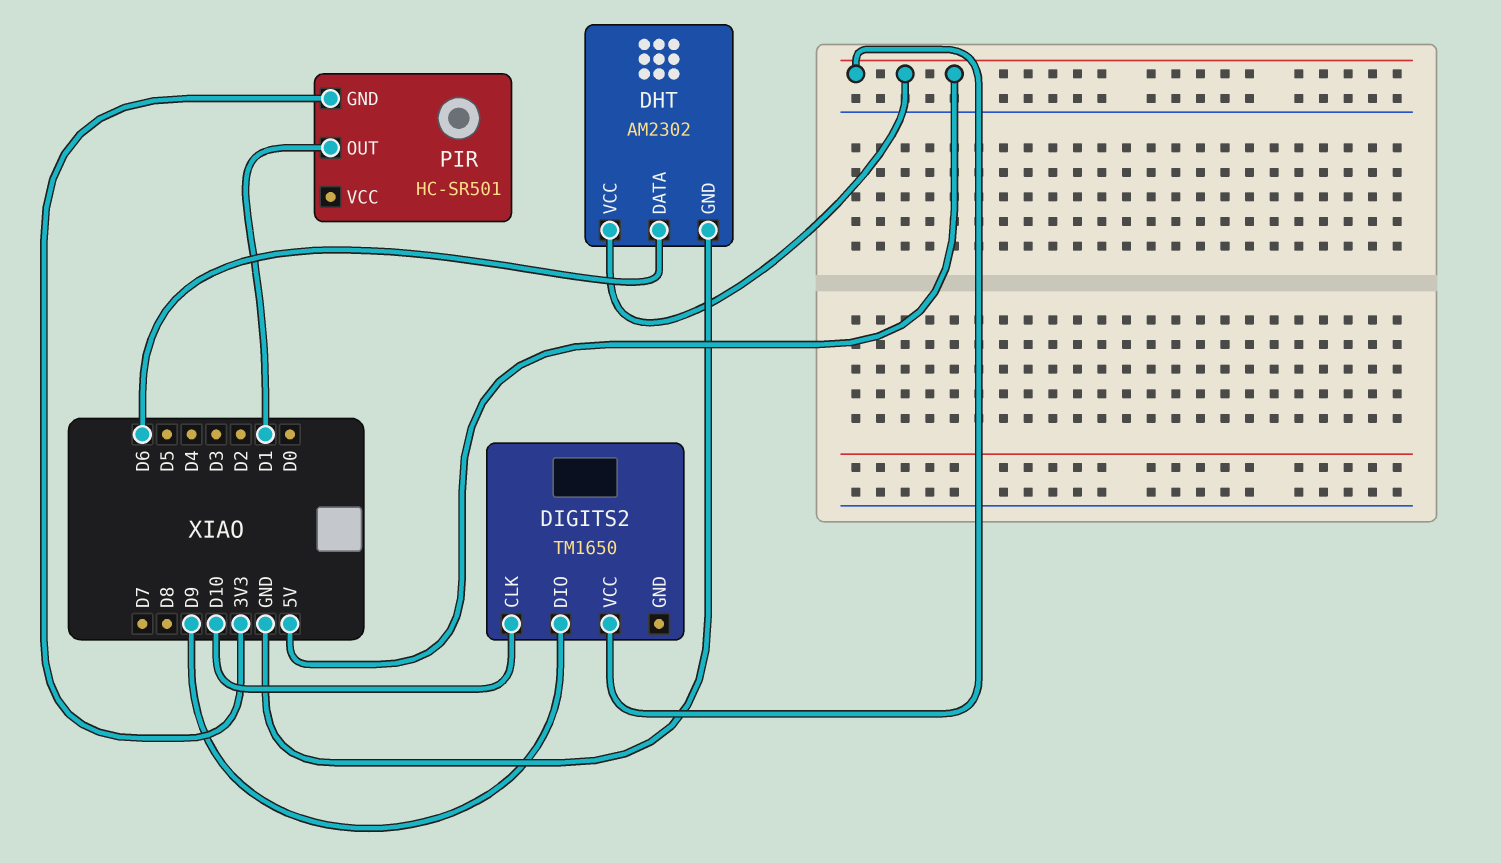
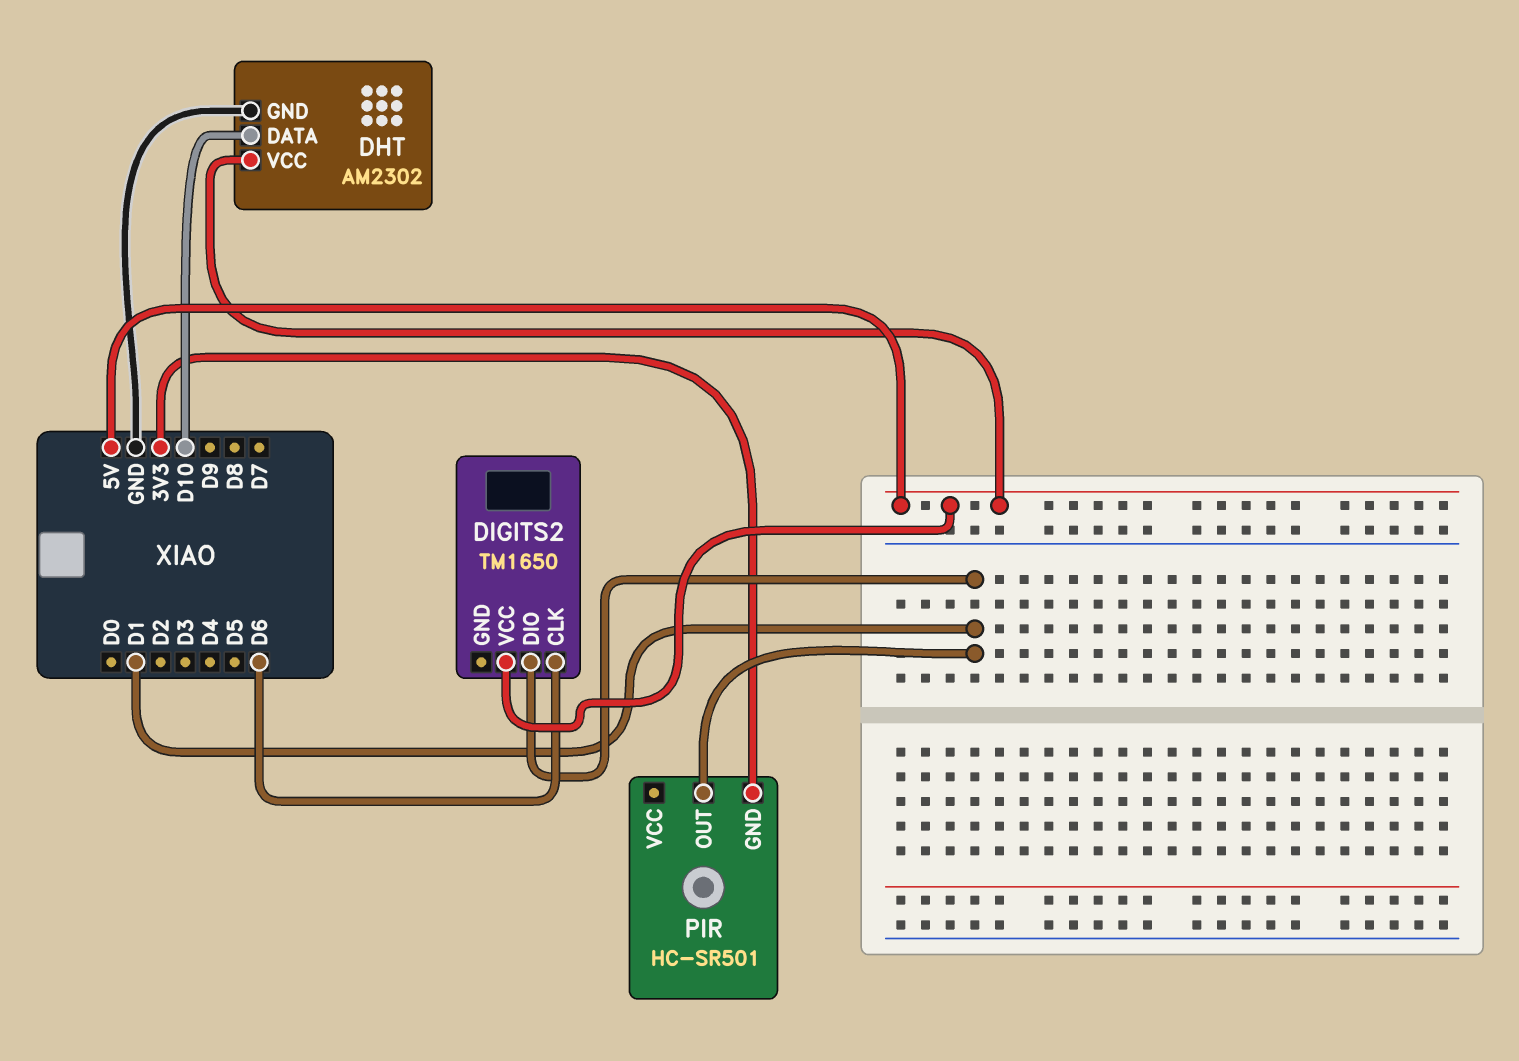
DHT pin DATA: D6 -> D10
DIGITS2 pin CLK: D10 -> D6
DIGITS2 pin DIO: D9 -> D1

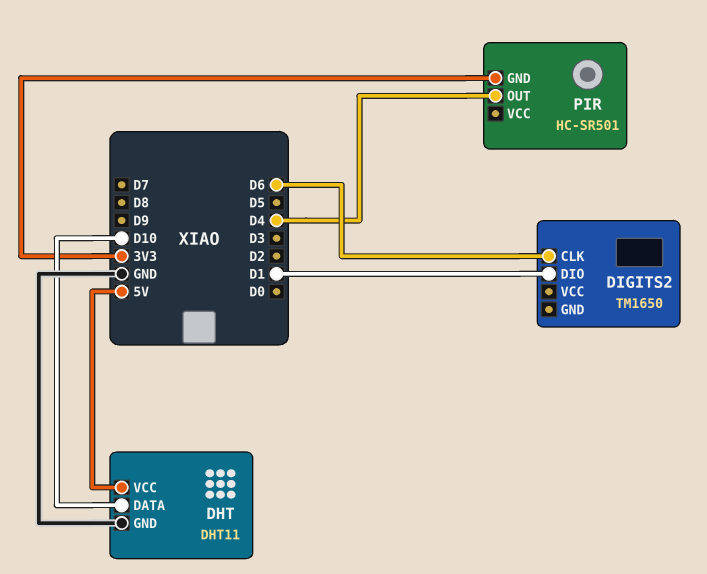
DHT: AM2302 -> DHT11
DIGITS2 pin VCC: 5V -> none
PIR pin OUT: D1 -> D4

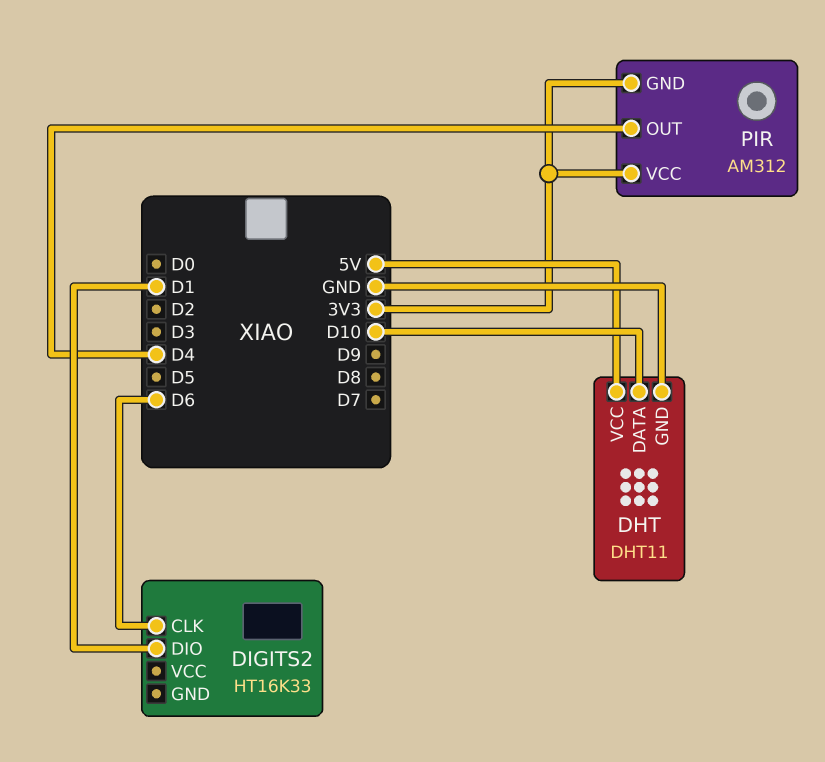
DIGITS2: TM1650 -> HT16K33
PIR: HC-SR501 -> AM312
PIR pin VCC: none -> 3V3

